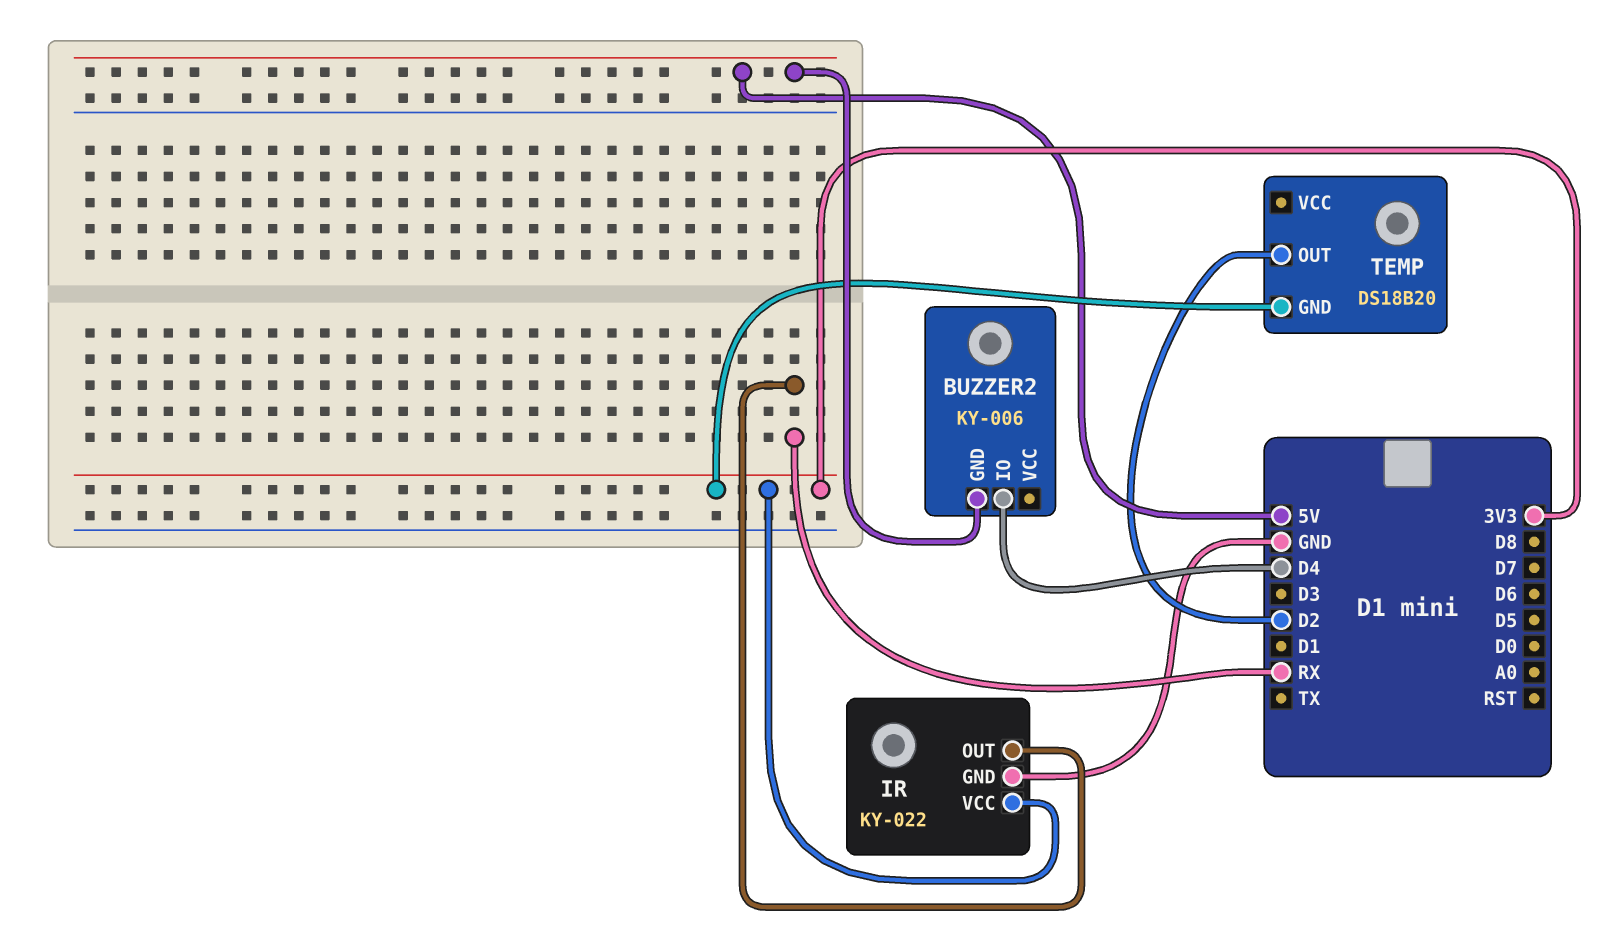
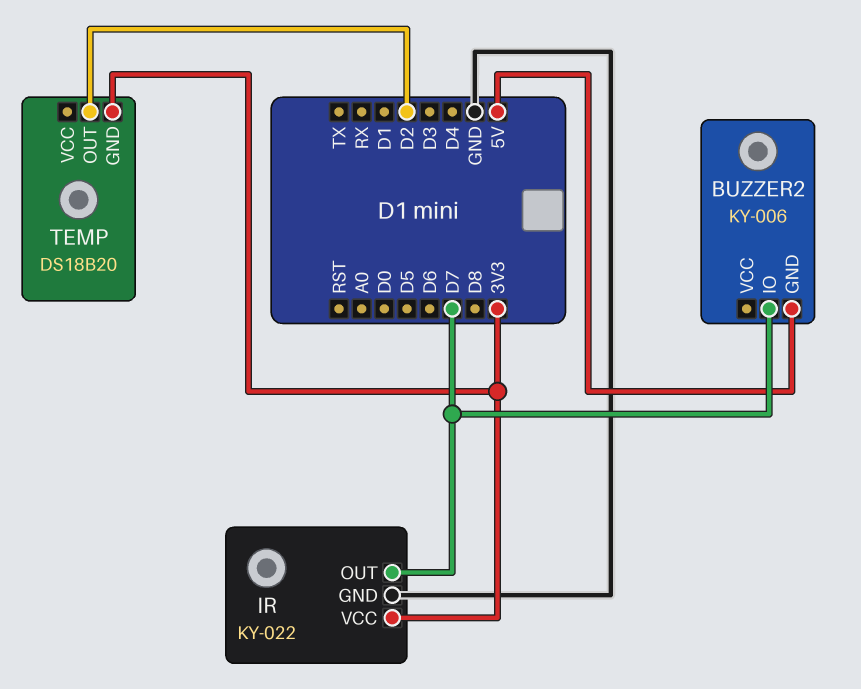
BUZZER2 pin IO: D4 -> D7
IR pin OUT: RX -> D7

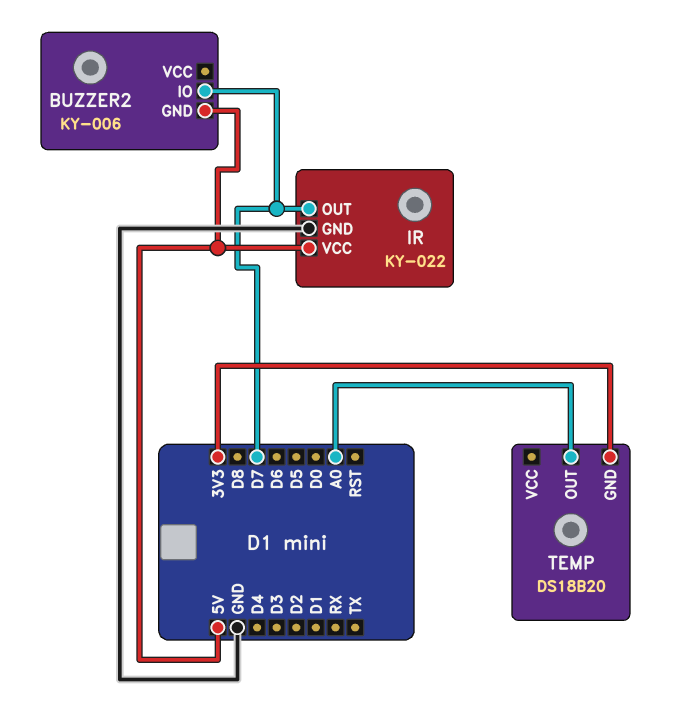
IR pin VCC: 3V3 -> 5V
TEMP pin OUT: D2 -> A0

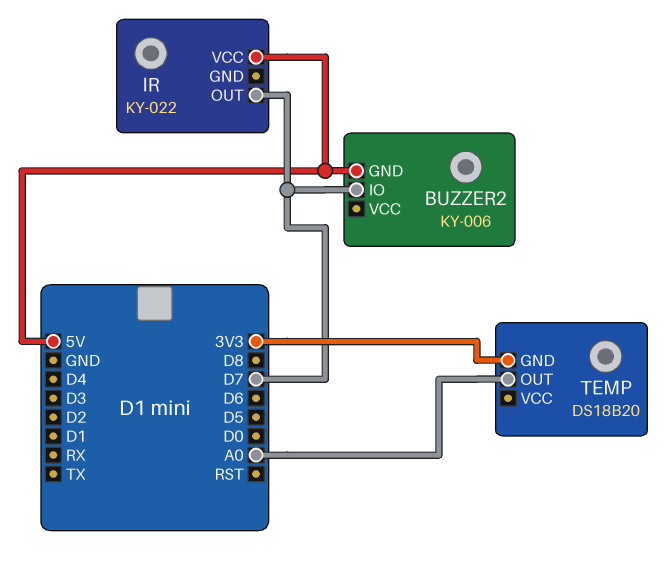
IR pin GND: GND -> none

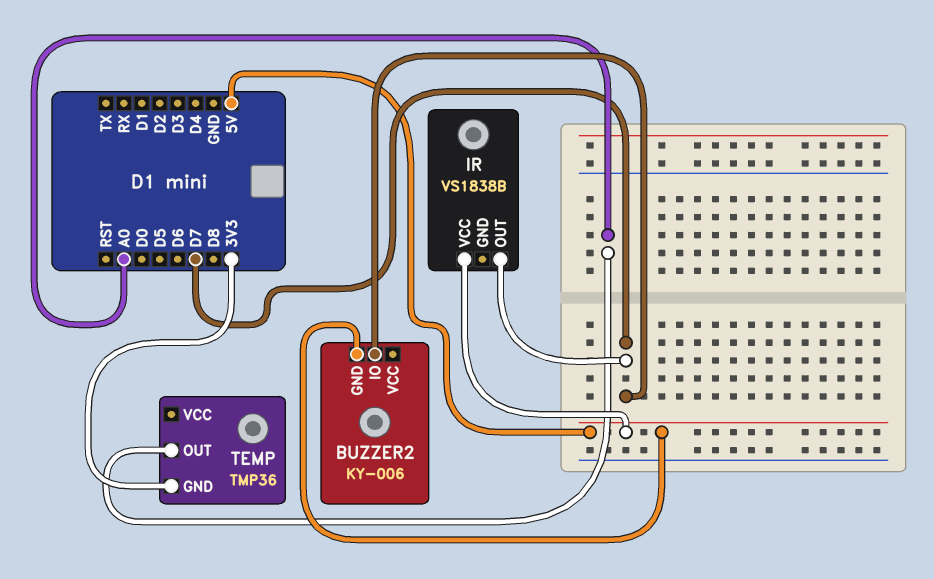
IR: KY-022 -> VS1838B
TEMP: DS18B20 -> TMP36

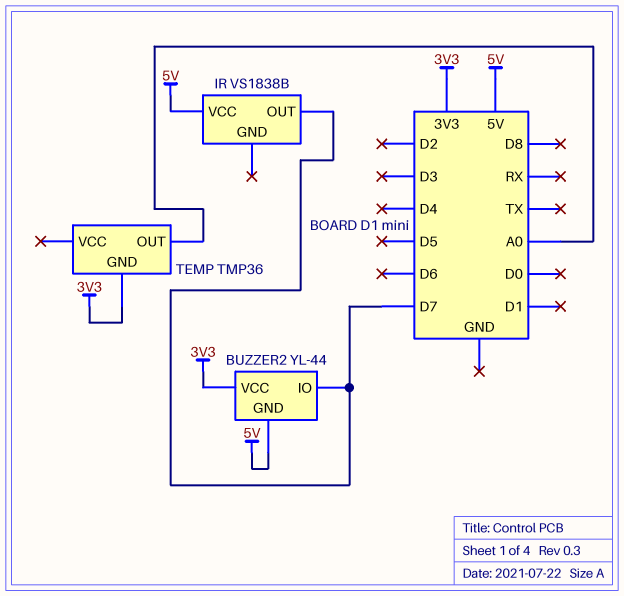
BUZZER2: KY-006 -> YL-44
BUZZER2 pin VCC: none -> 3V3

